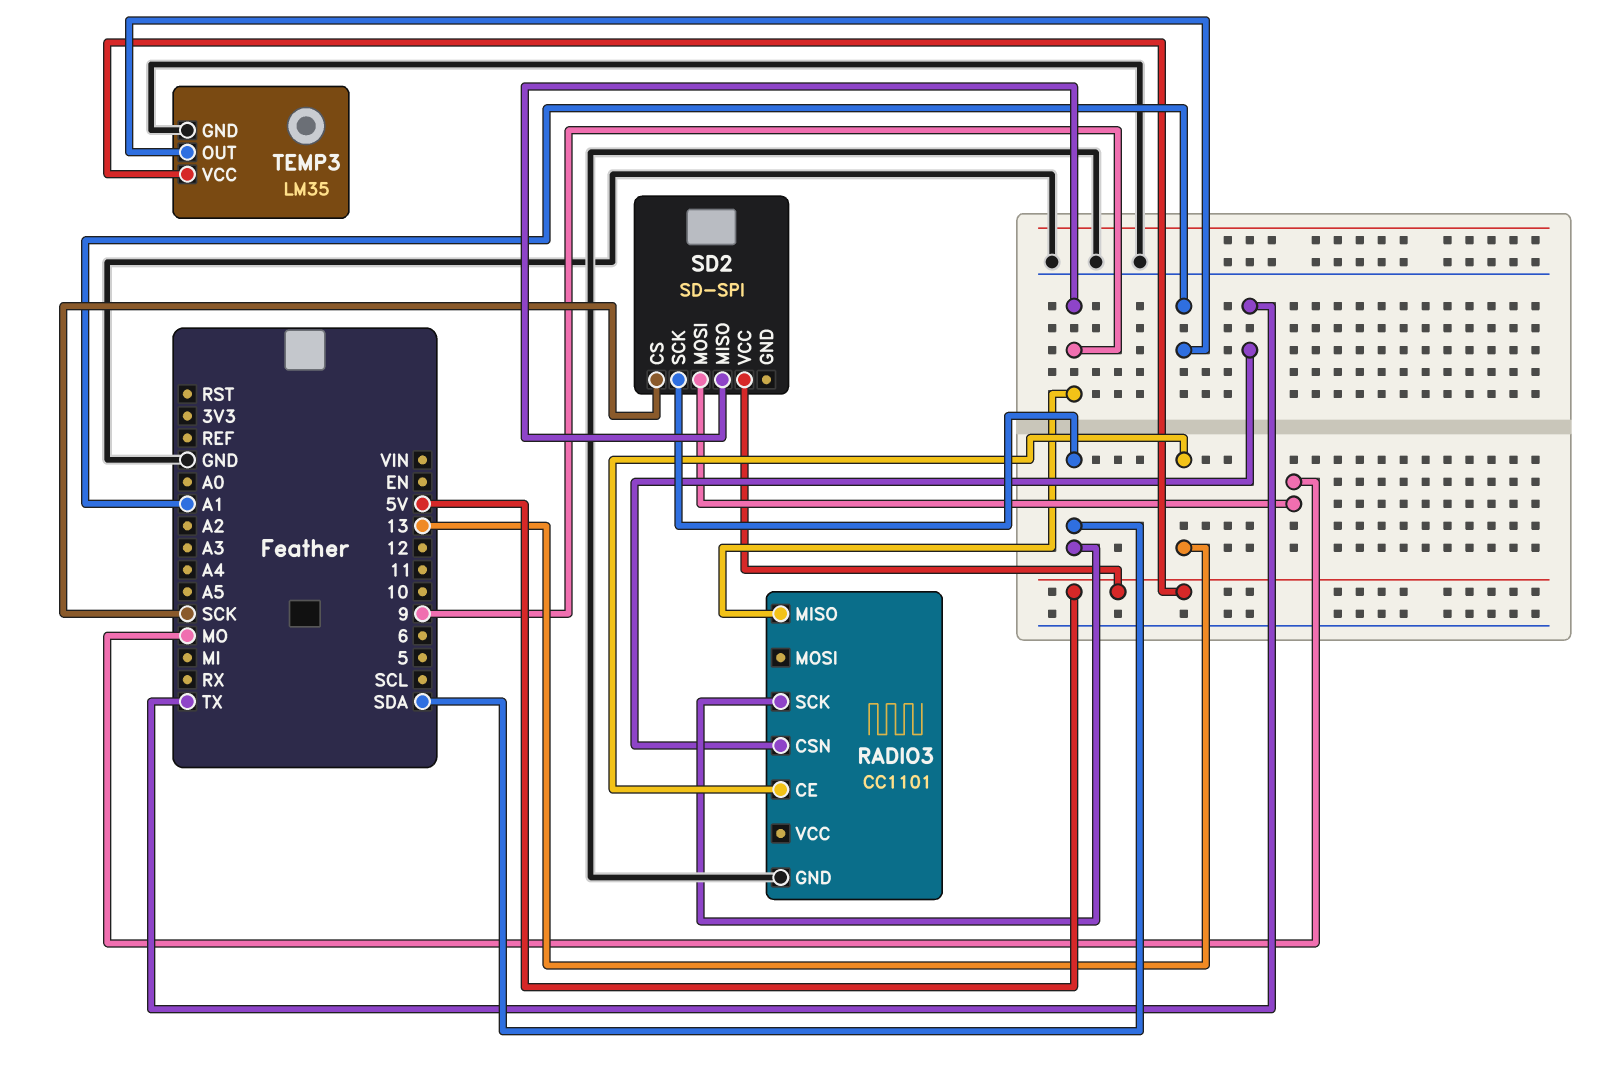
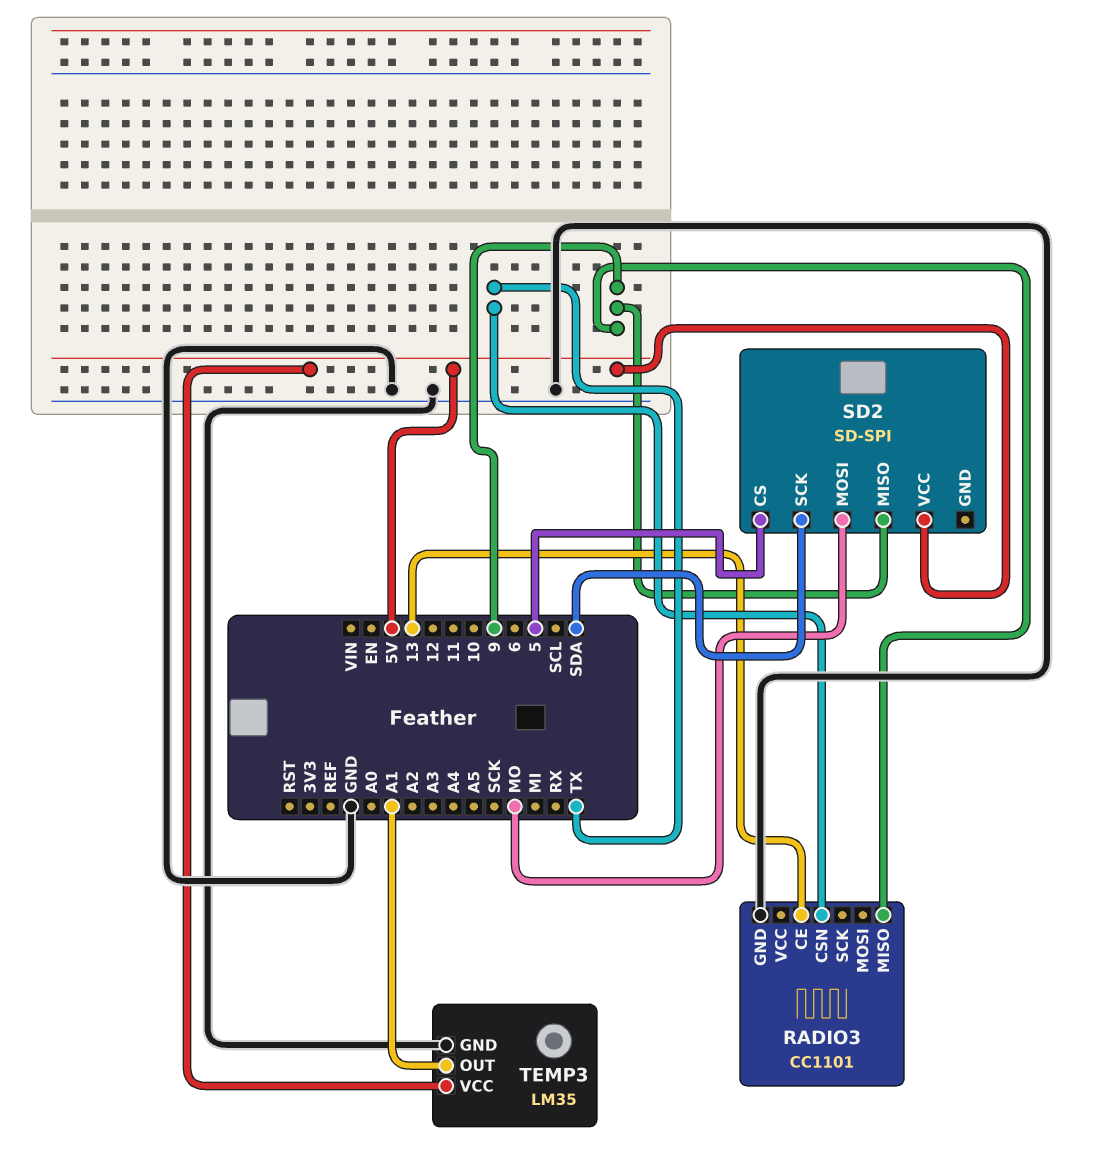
RADIO3 pin SCK: SDA -> none
SD2 pin CS: SCK -> 5

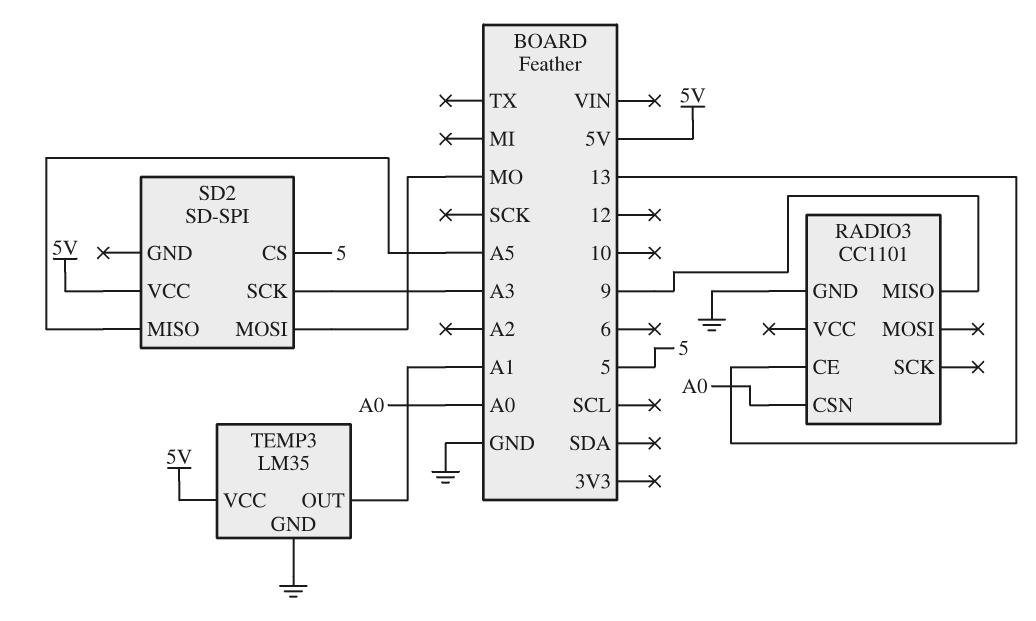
RADIO3 pin CSN: TX -> A0
SD2 pin MISO: 9 -> A5
SD2 pin SCK: SDA -> A3

